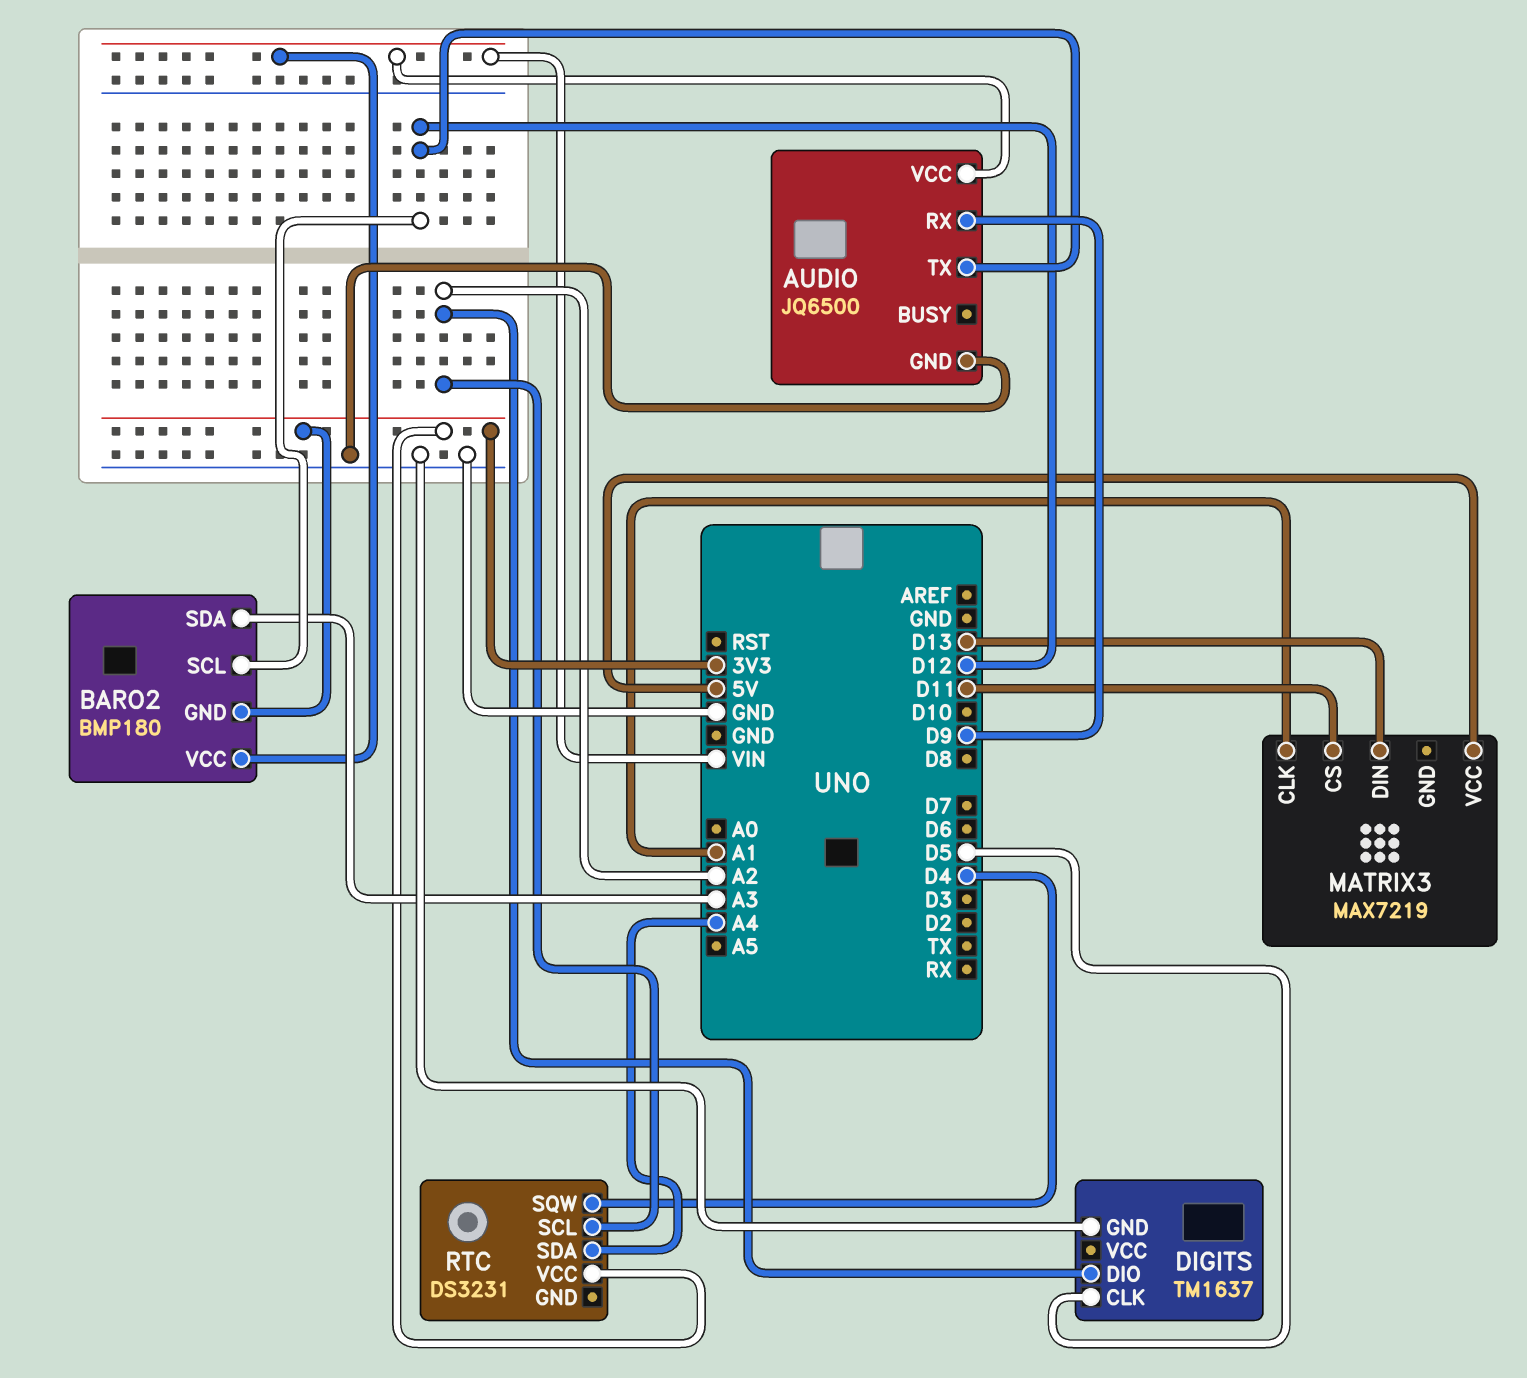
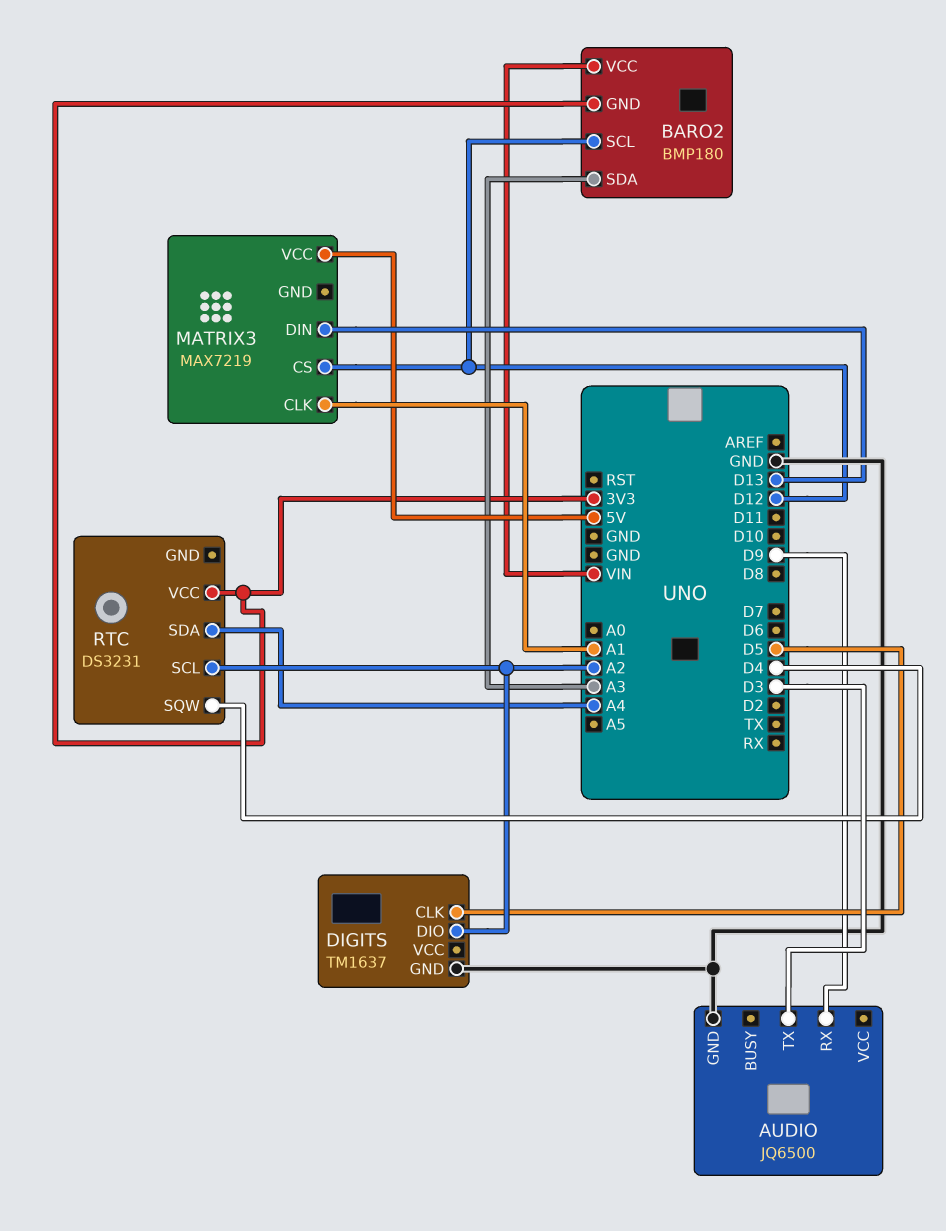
AUDIO pin TX: D12 -> D3
AUDIO pin VCC: VIN -> none
MATRIX3 pin CS: D11 -> D12

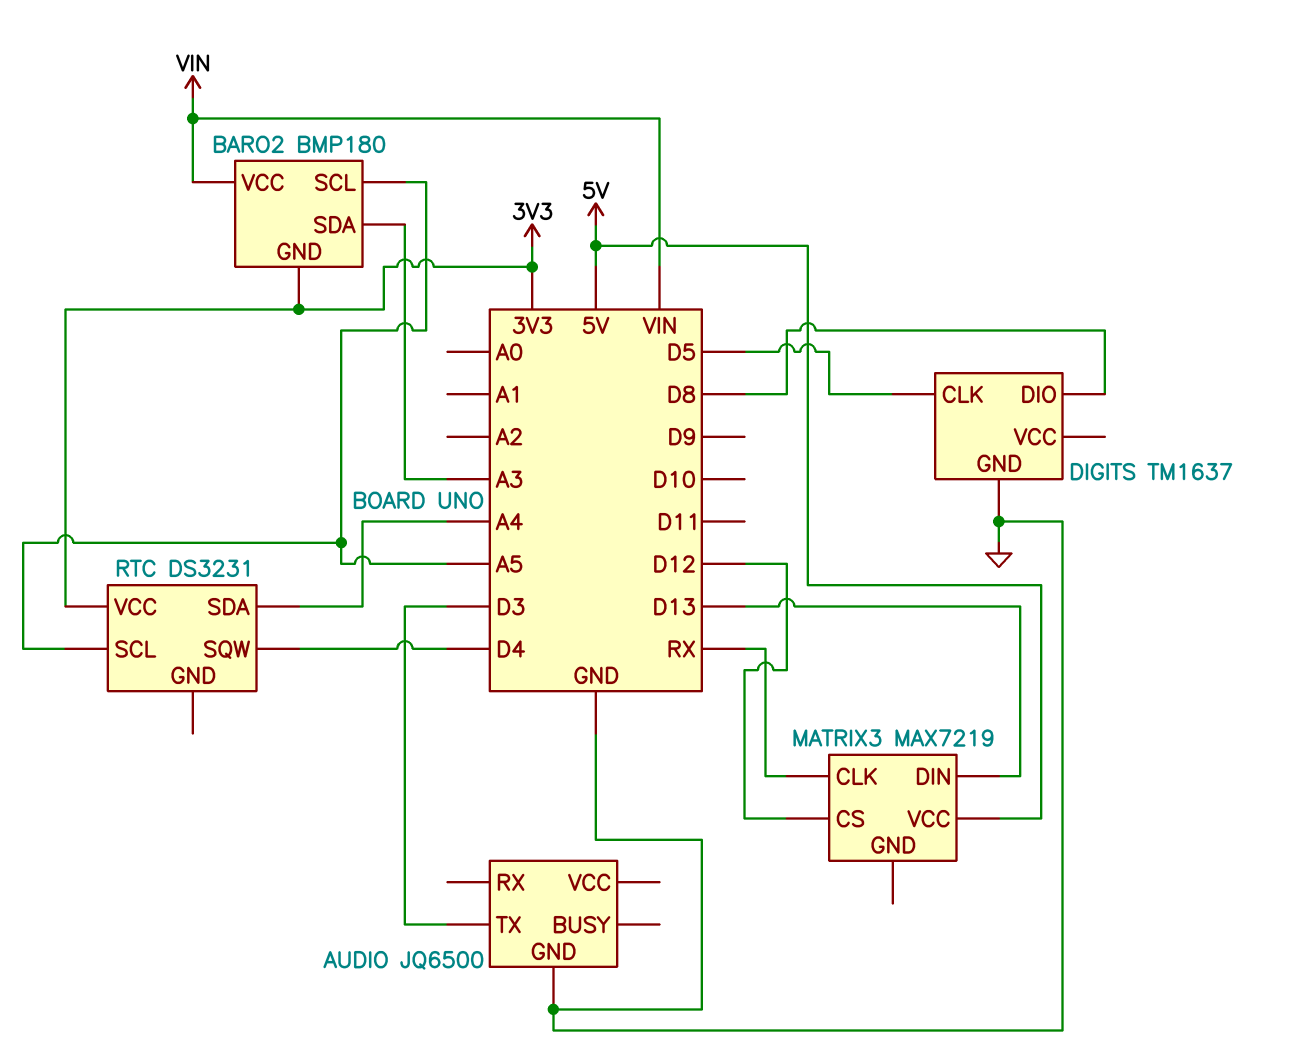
AUDIO pin RX: D9 -> none
BARO2 pin SCL: D12 -> A5
DIGITS pin DIO: A2 -> D8
MATRIX3 pin CLK: A1 -> RX
RTC pin SCL: A2 -> A5

